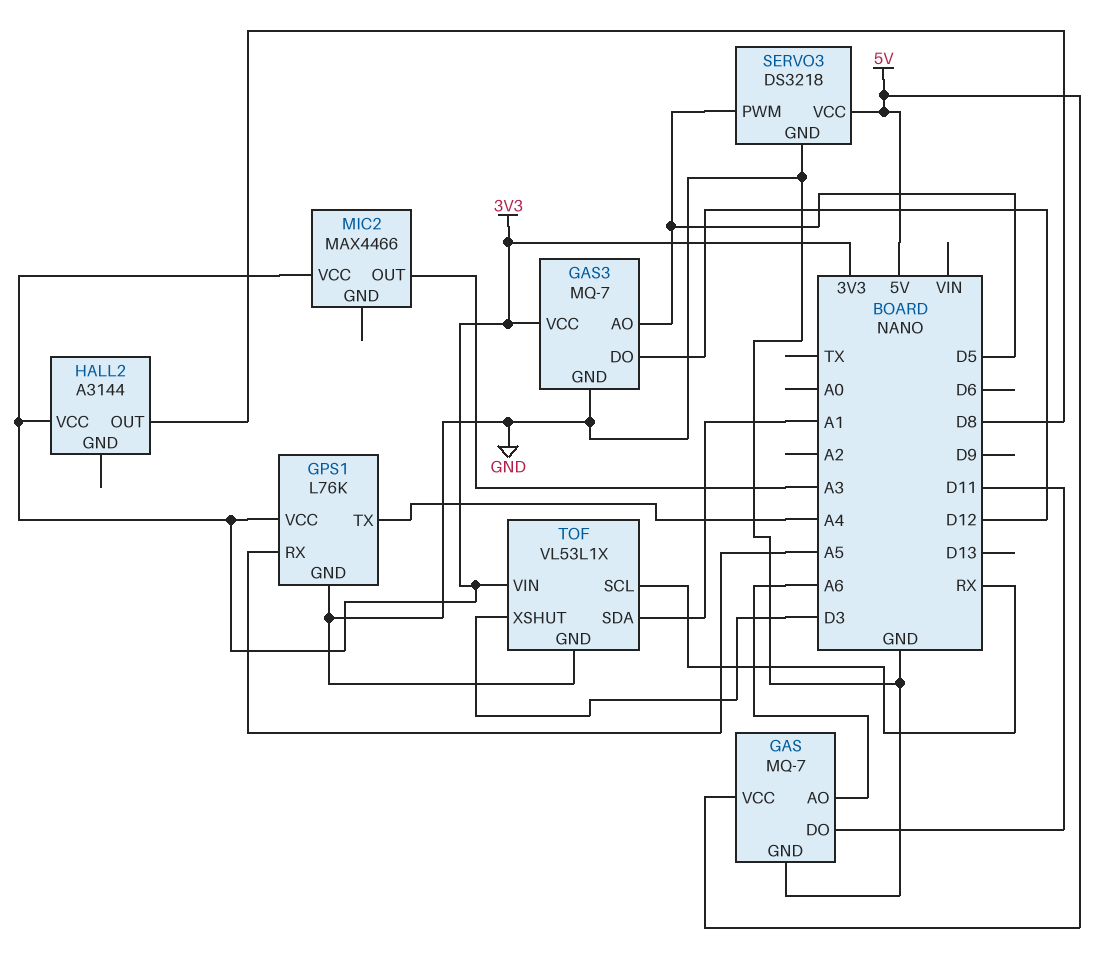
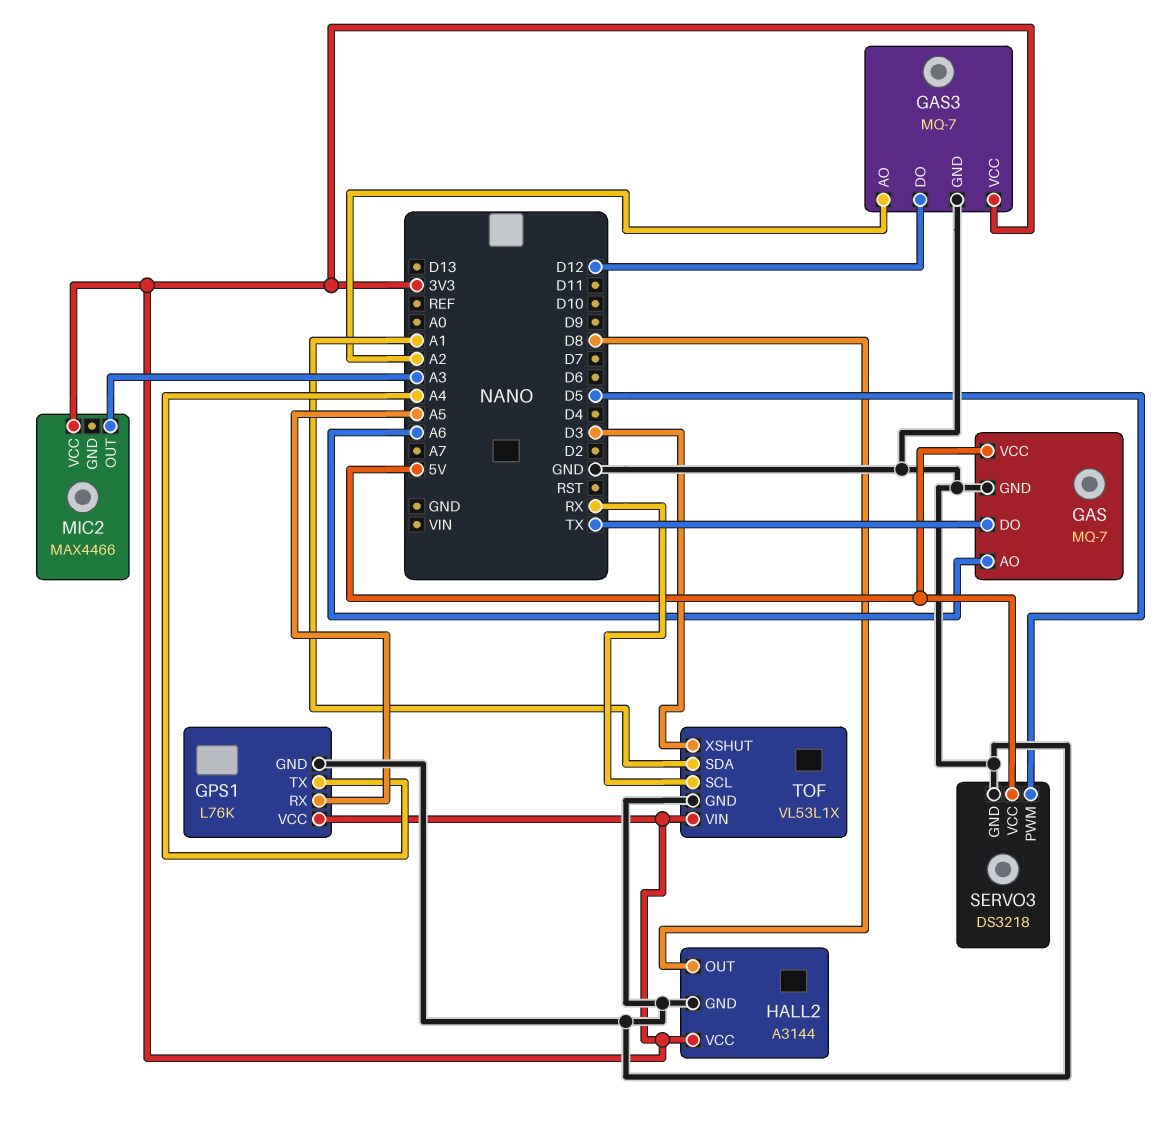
GAS pin DO: D11 -> TX
GAS3 pin AO: D5 -> A2
HALL2 pin GND: none -> GND

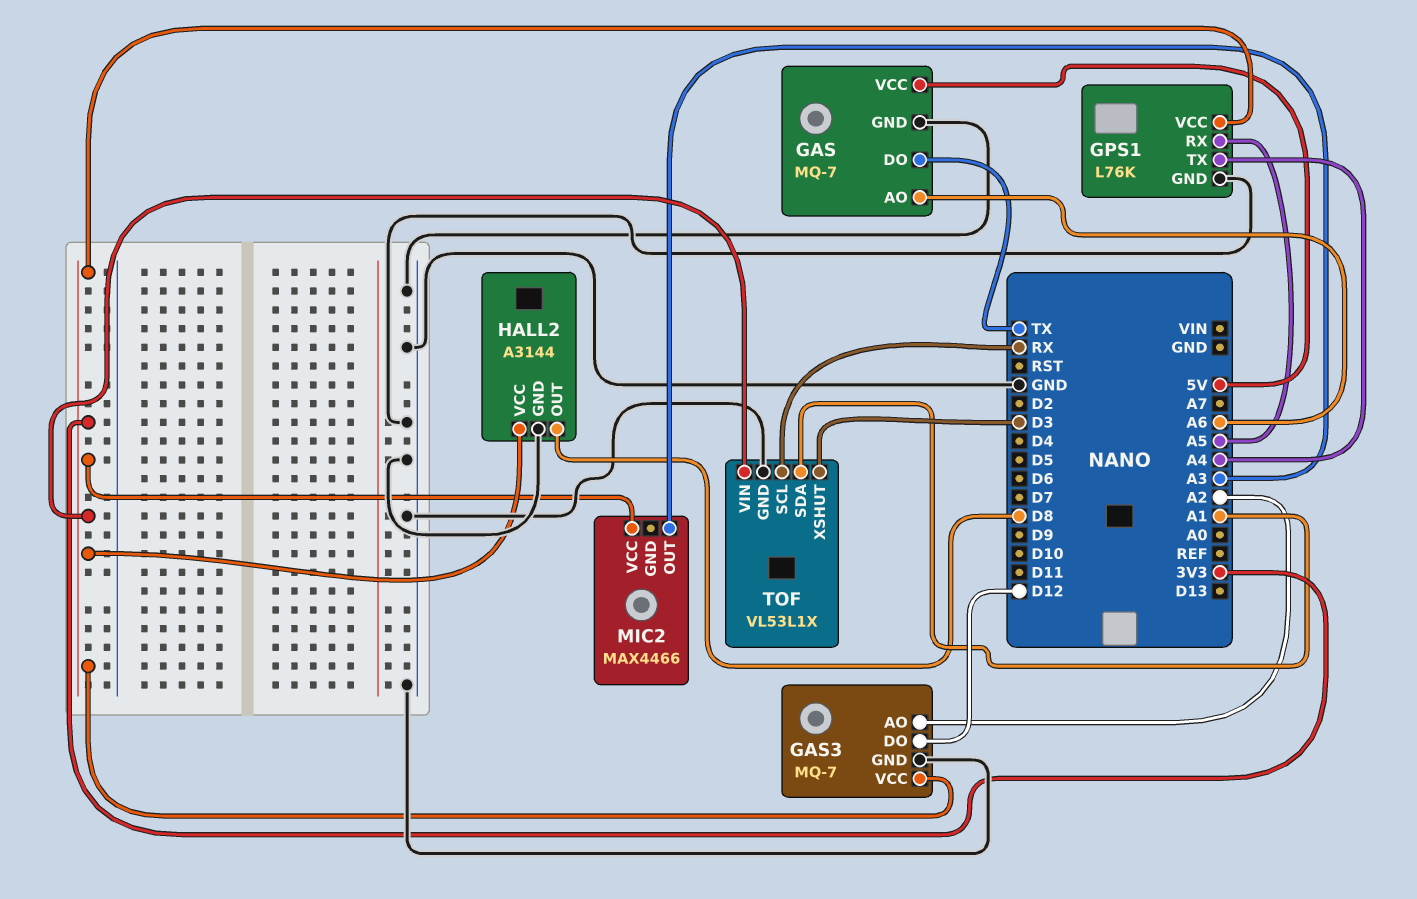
SERVO3: DS3218 -> none
SERVO3 pin GND: GND -> none
SERVO3 pin PWM: D5 -> none
SERVO3 pin VCC: 5V -> none

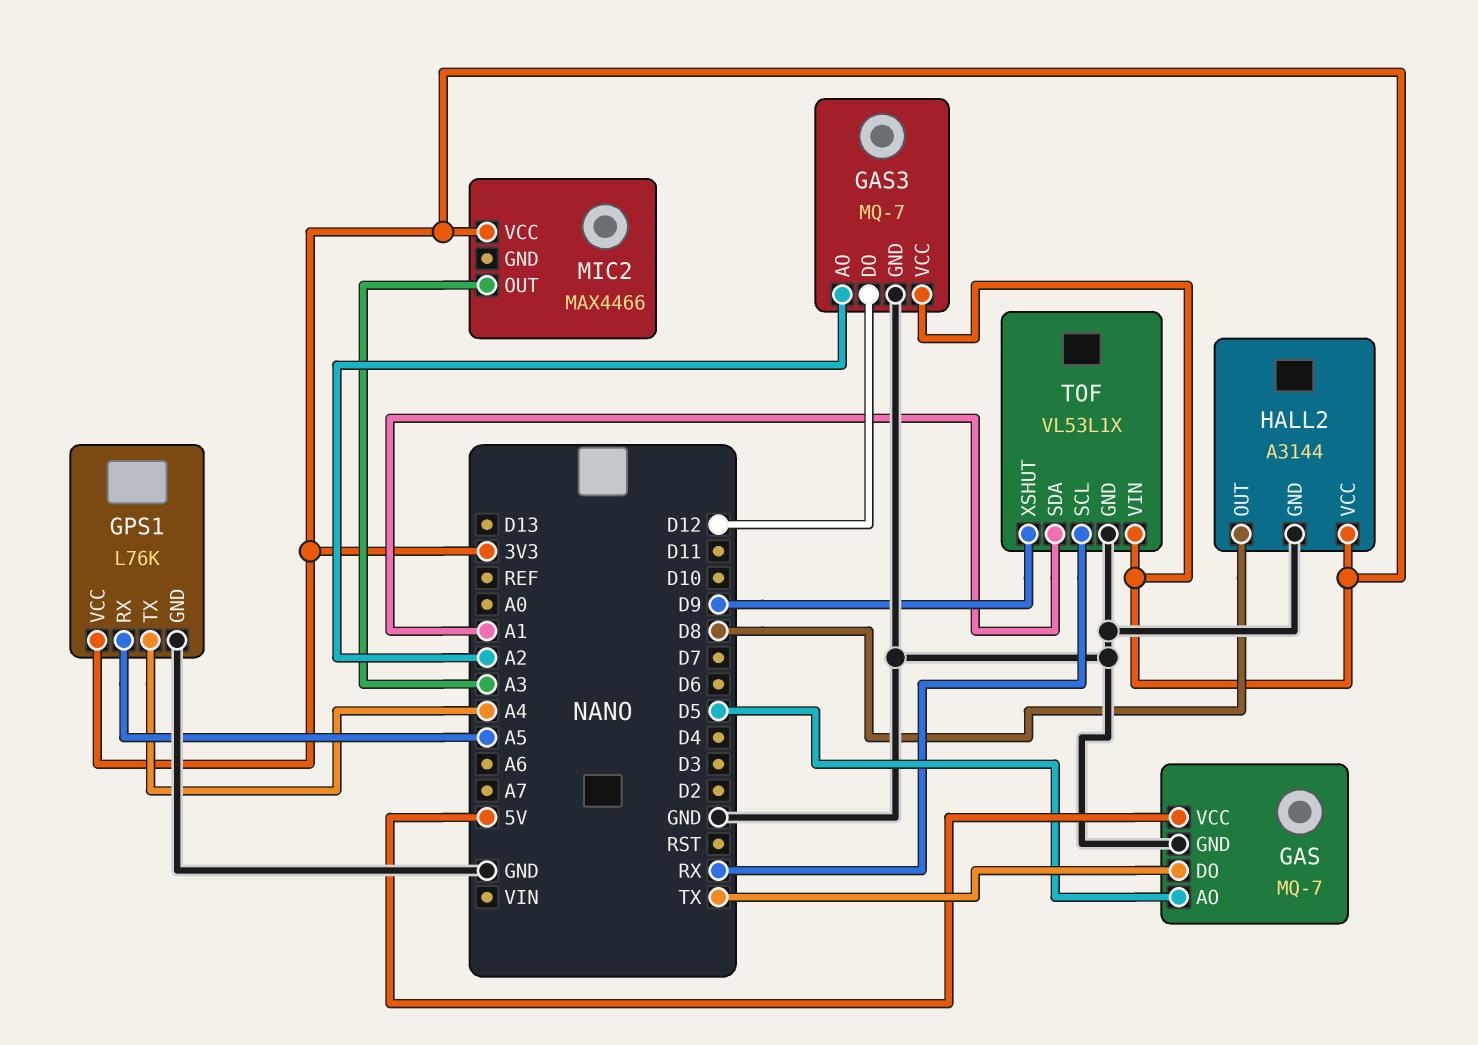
GAS pin AO: A6 -> D5
TOF pin XSHUT: D3 -> D9

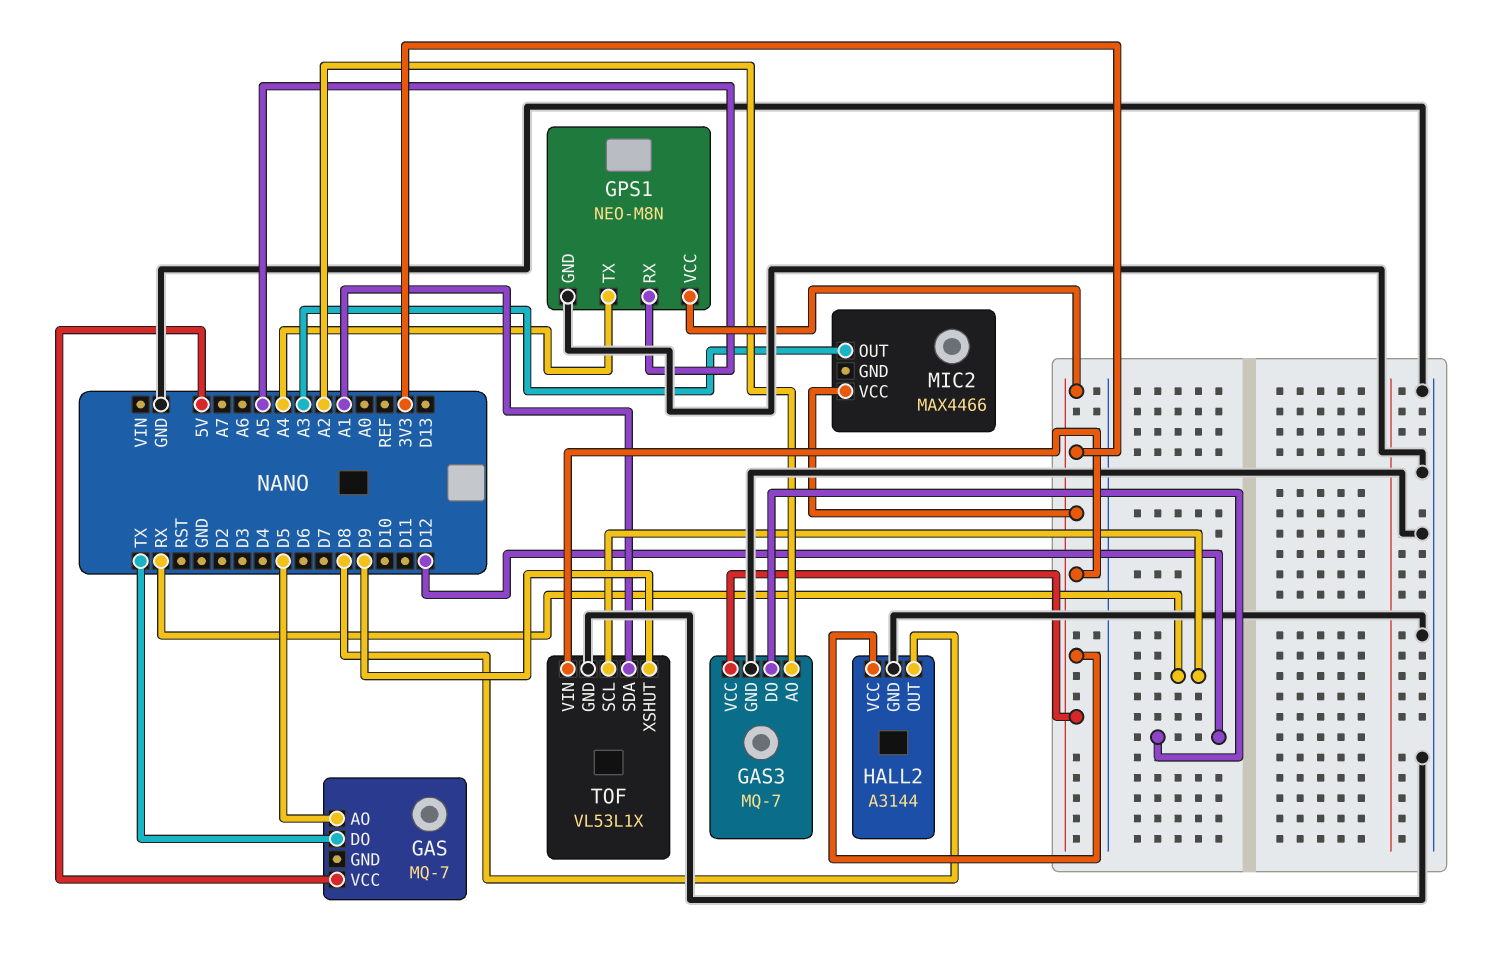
GAS pin GND: GND -> none
GPS1: L76K -> NEO-M8N

